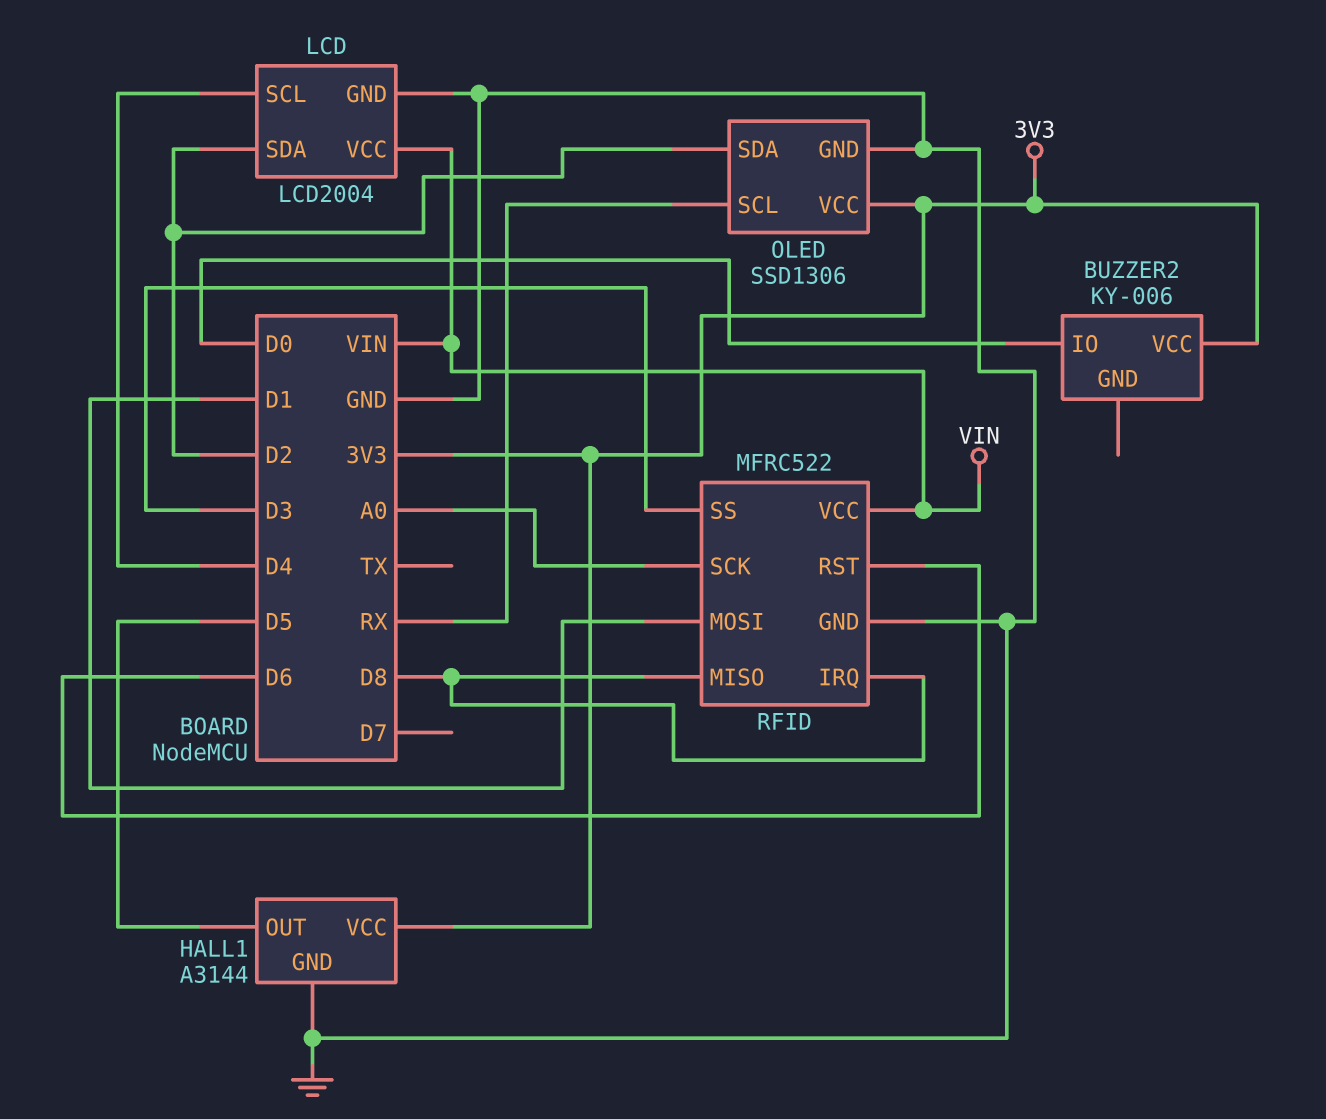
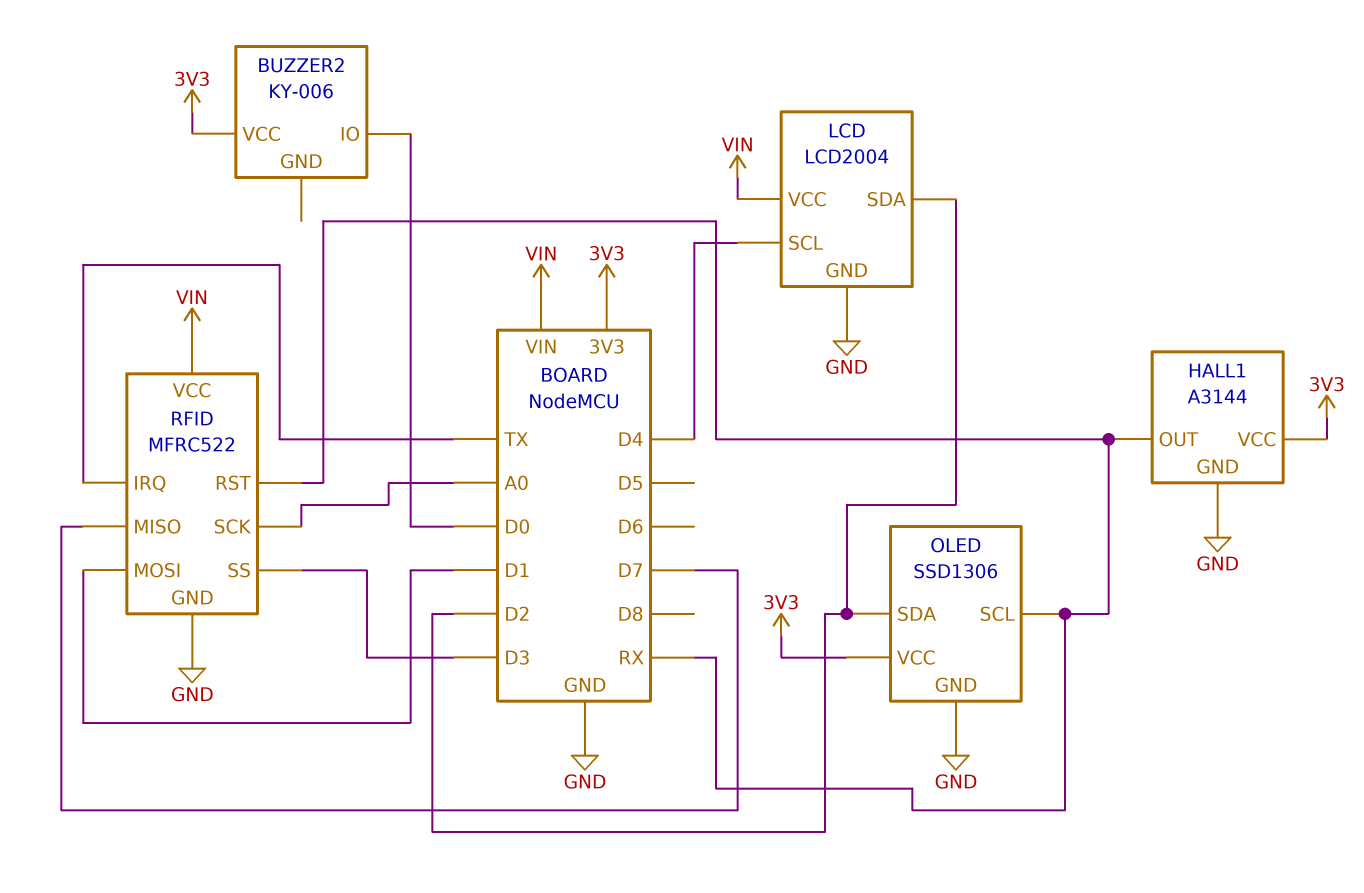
HALL1 pin OUT: D5 -> RX
RFID pin IRQ: D8 -> TX
RFID pin MISO: D8 -> D7
RFID pin RST: D6 -> RX

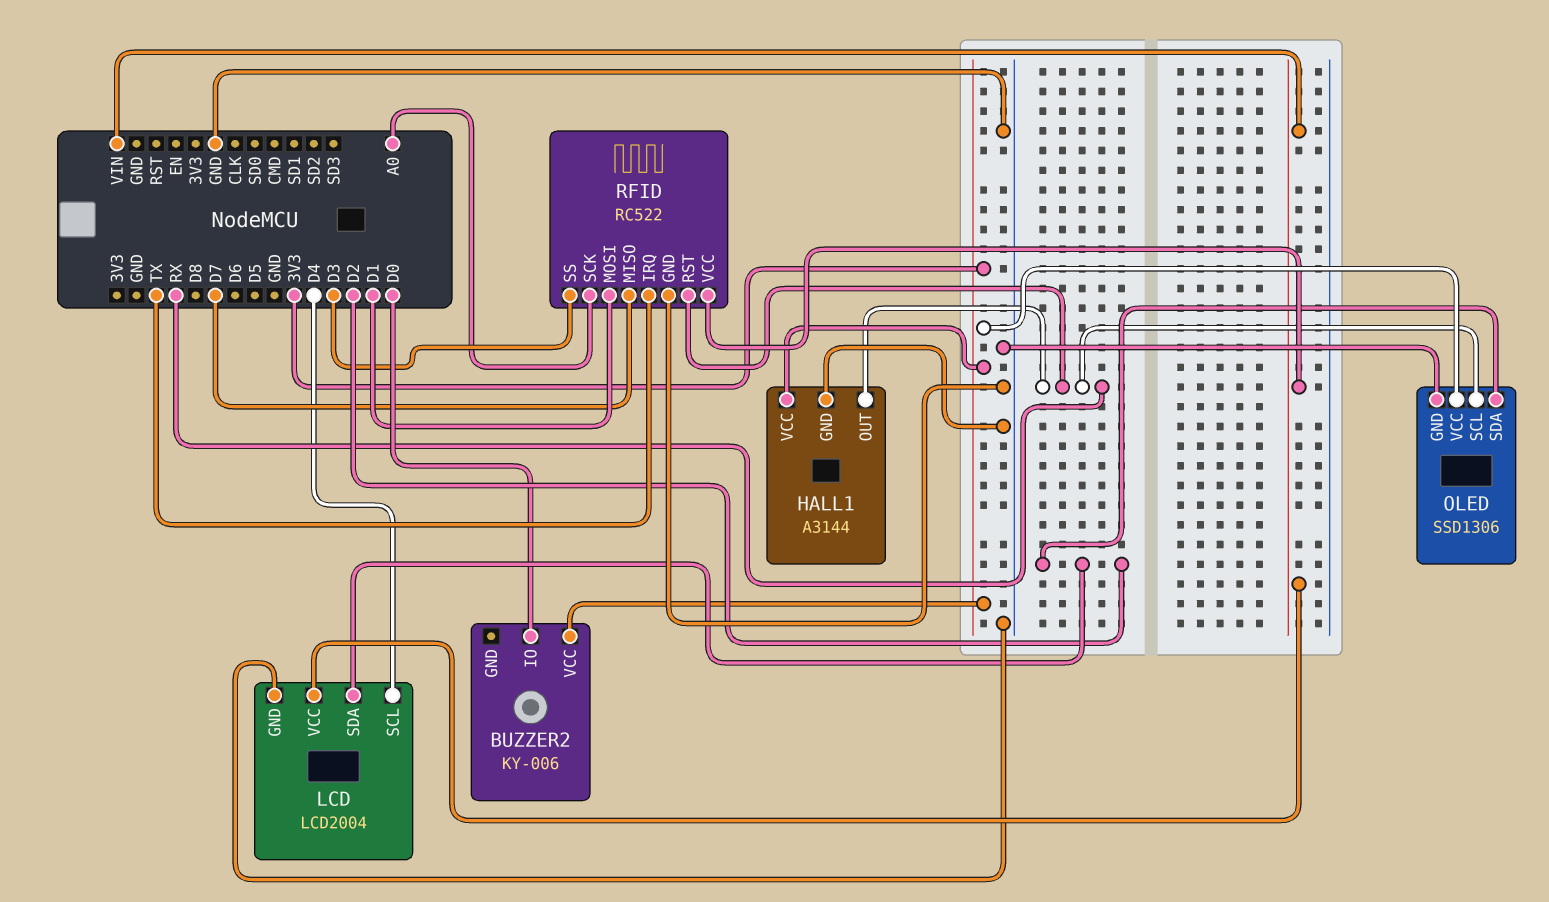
RFID: MFRC522 -> RC522

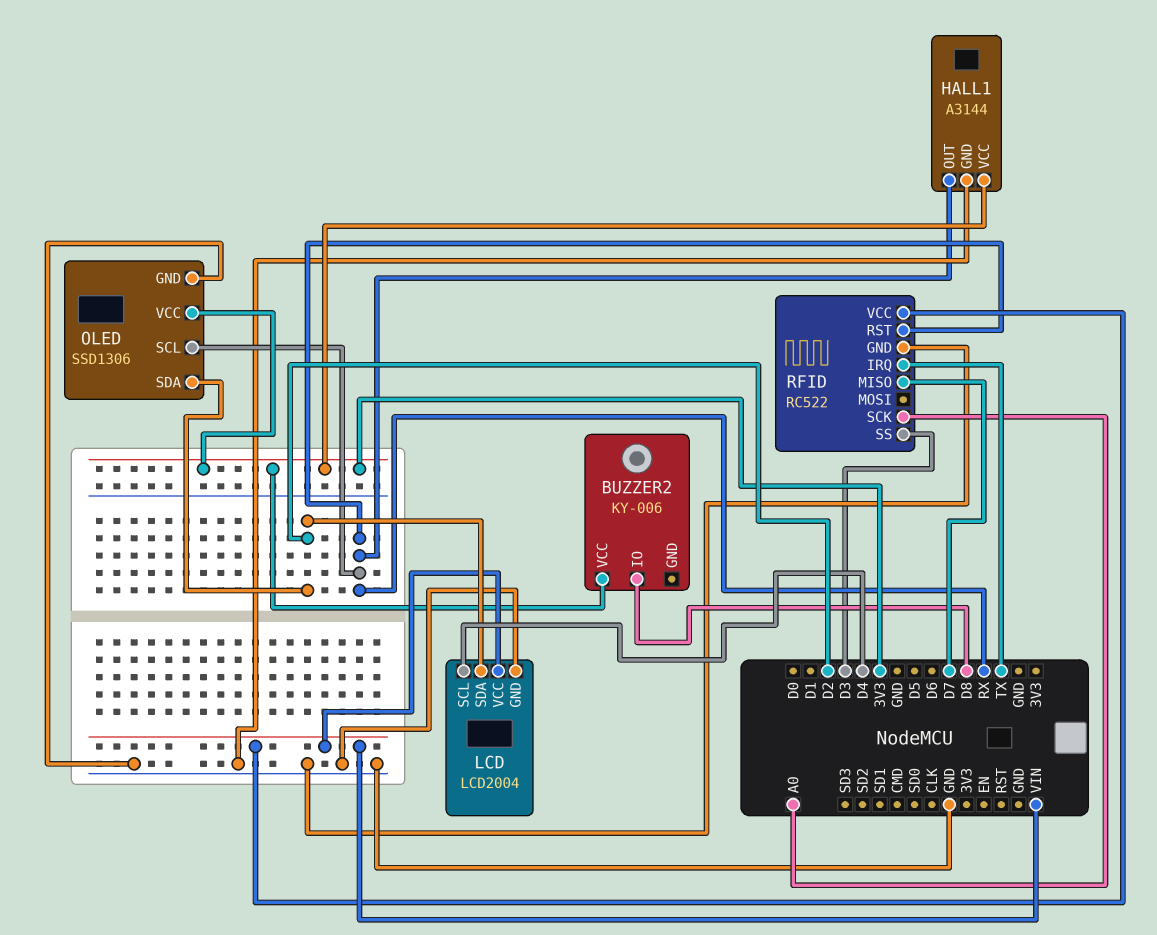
BUZZER2 pin IO: D0 -> D8
RFID pin MOSI: D1 -> none

